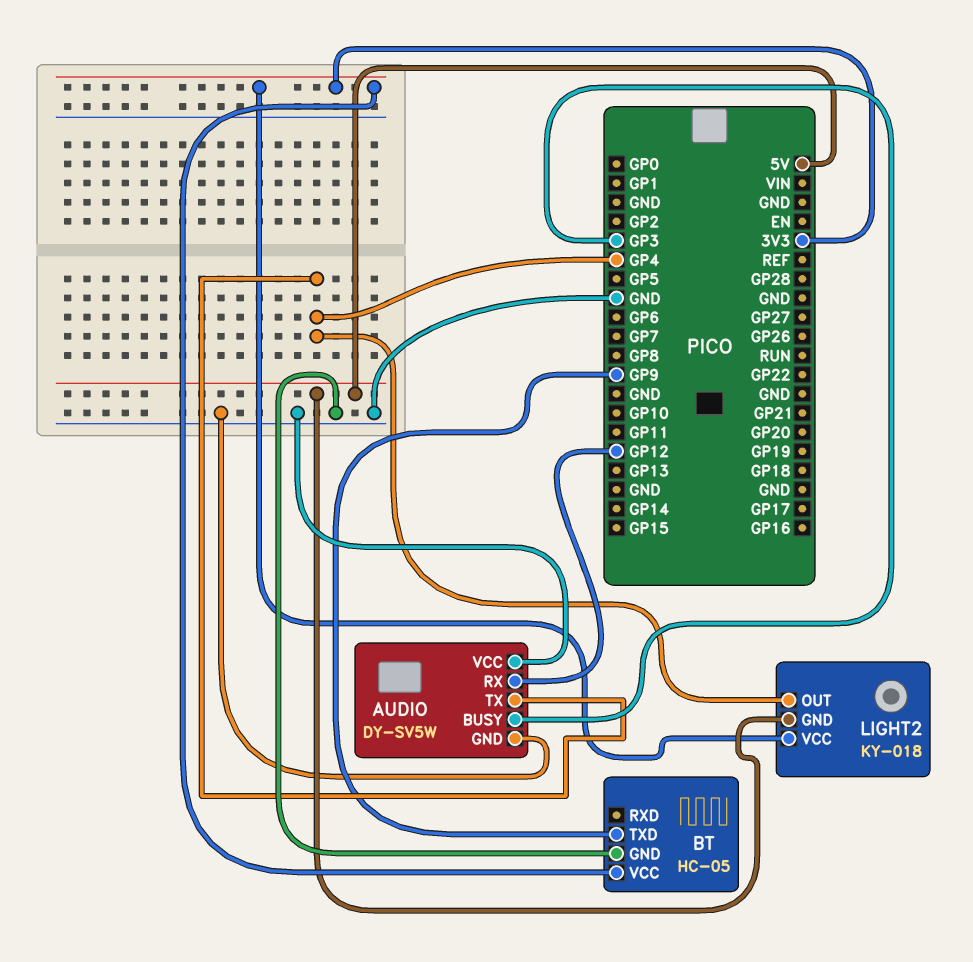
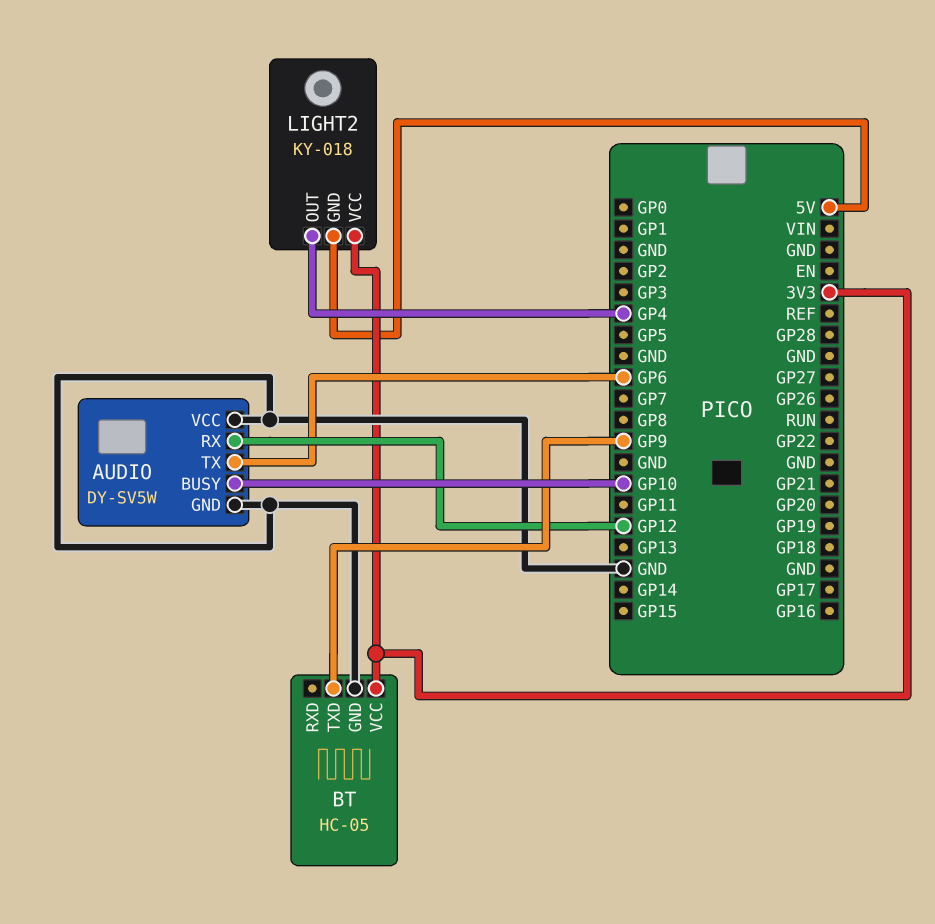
AUDIO pin BUSY: GP3 -> GP10
AUDIO pin TX: GP4 -> GP6

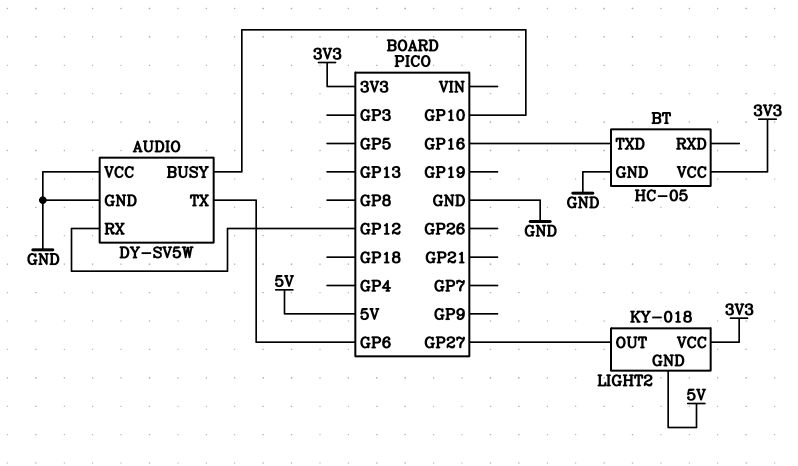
BT pin TXD: GP9 -> GP16
LIGHT2 pin OUT: GP4 -> GP27

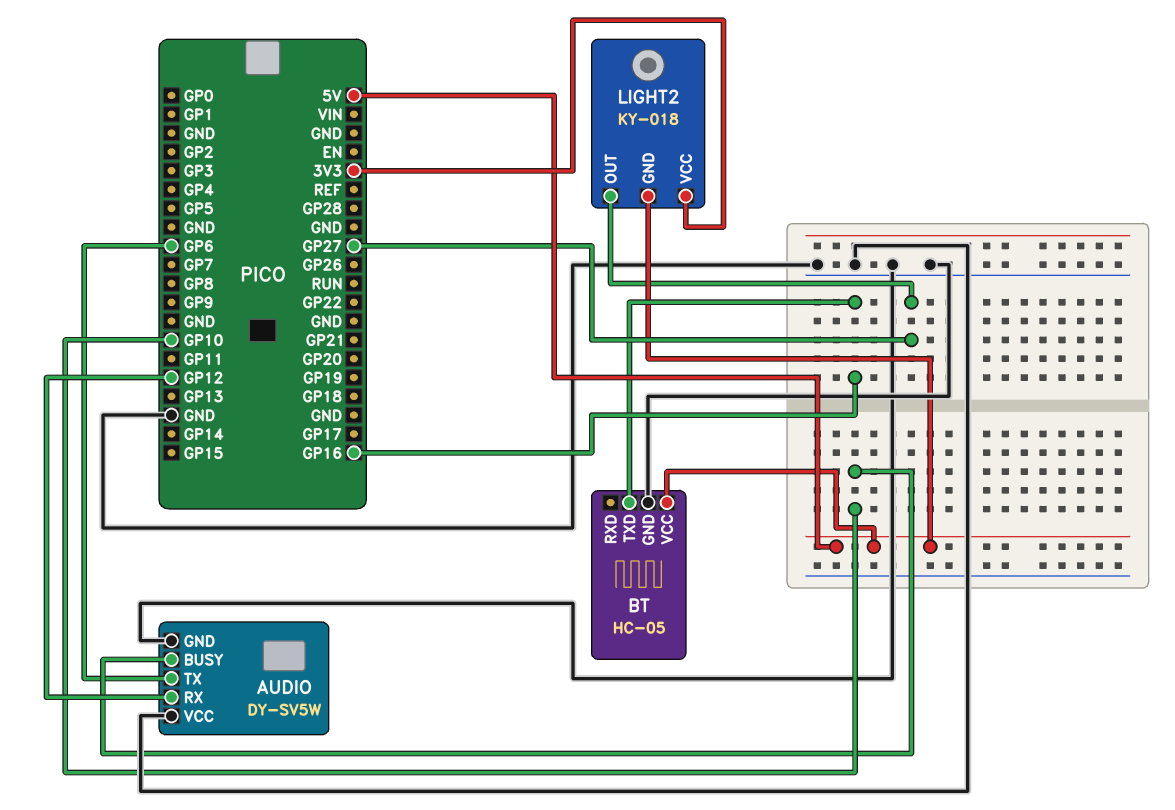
BT pin VCC: 3V3 -> 5V

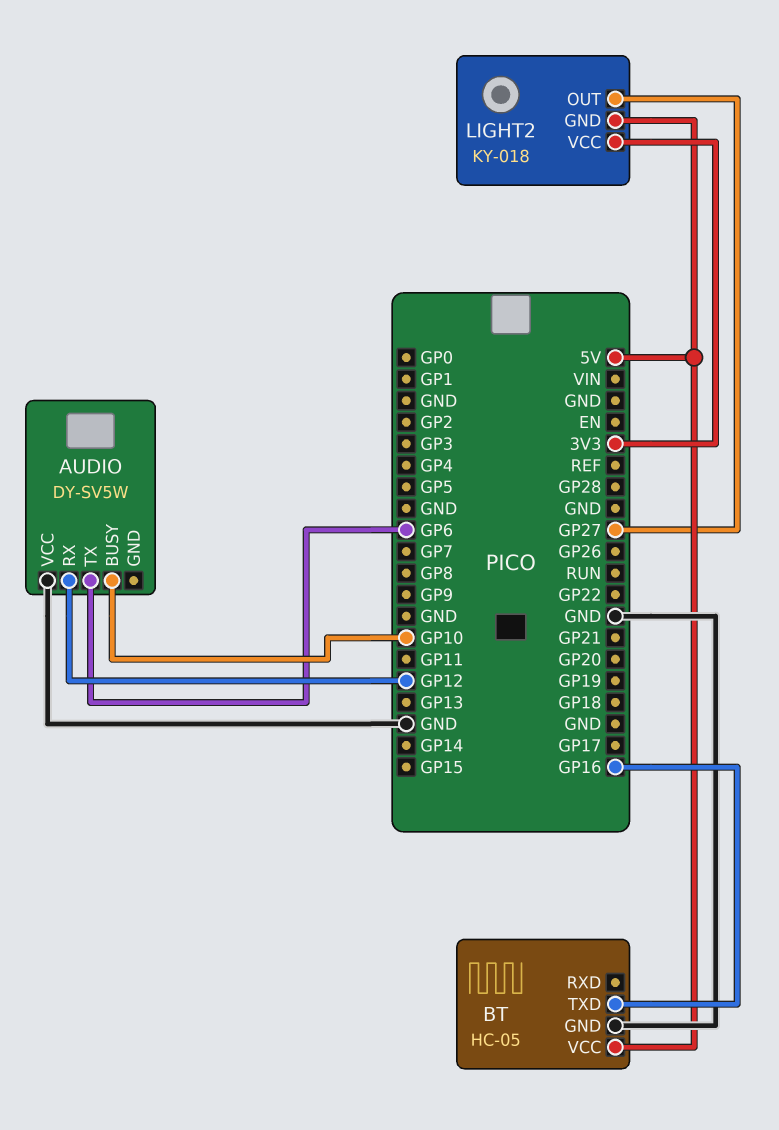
AUDIO pin GND: GND -> none

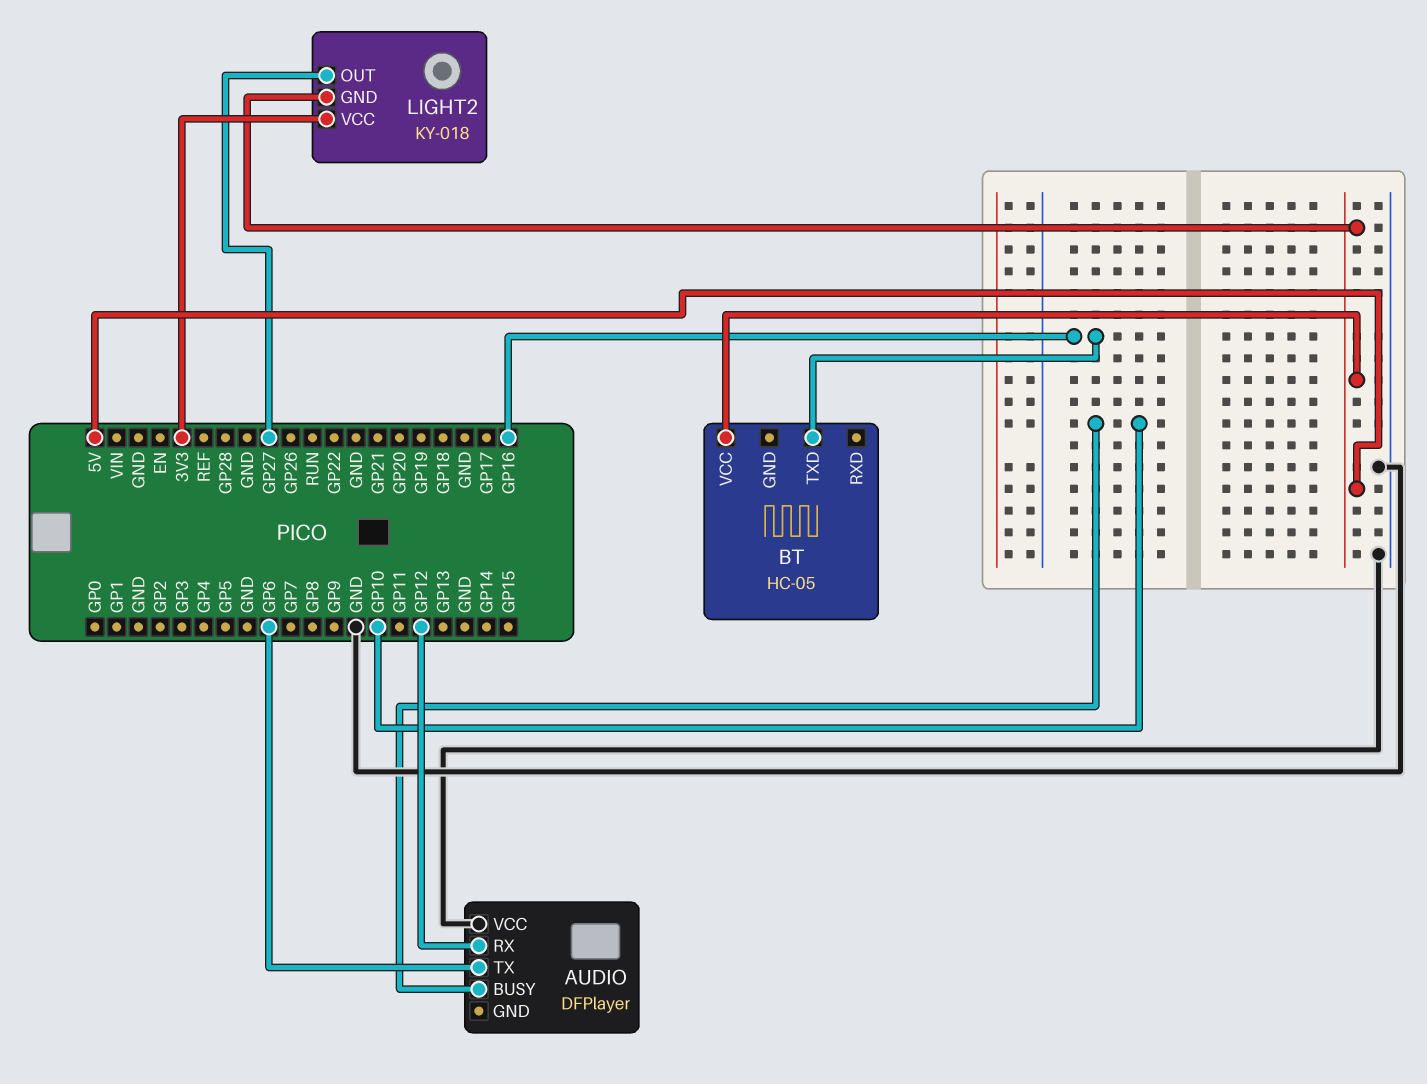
AUDIO: DY-SV5W -> DFPlayer
BT pin GND: GND -> none

